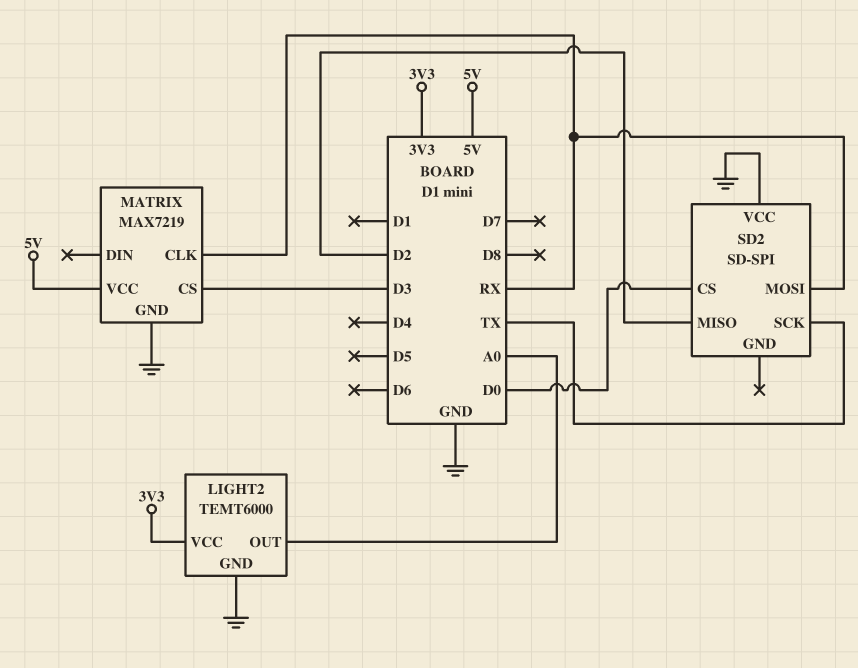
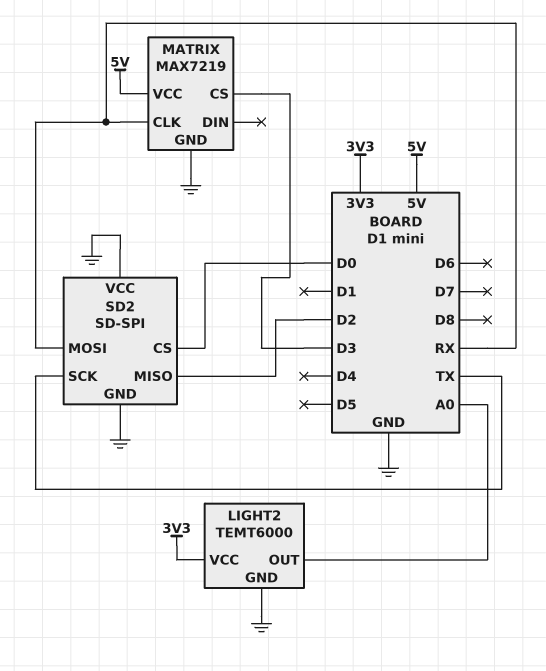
SD2 pin GND: none -> GND

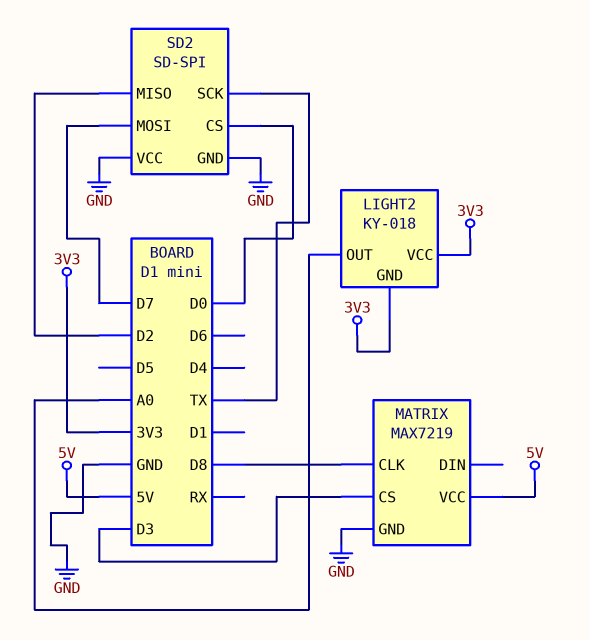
LIGHT2: TEMT6000 -> KY-018
LIGHT2 pin GND: GND -> 3V3
MATRIX pin CLK: RX -> D8
SD2 pin MOSI: RX -> D7

